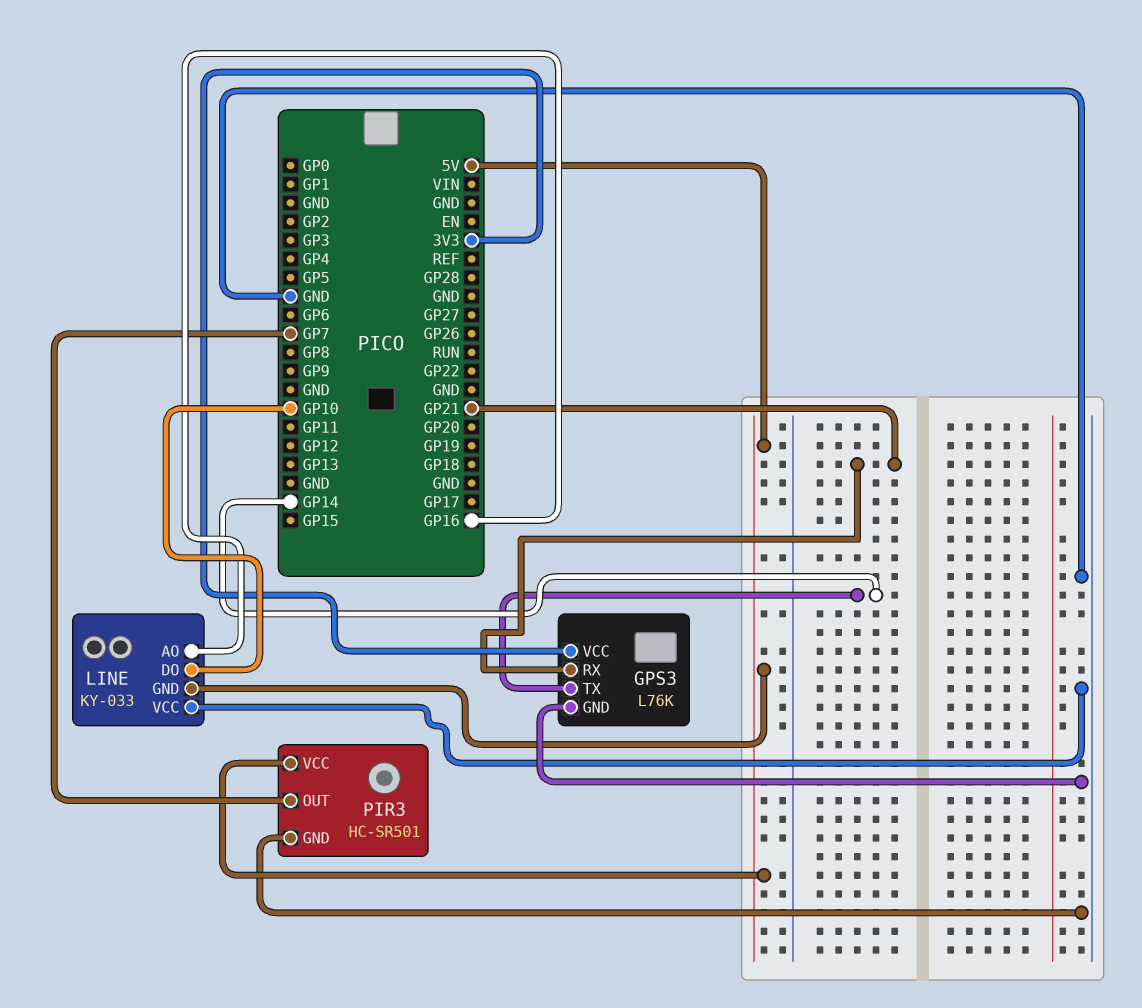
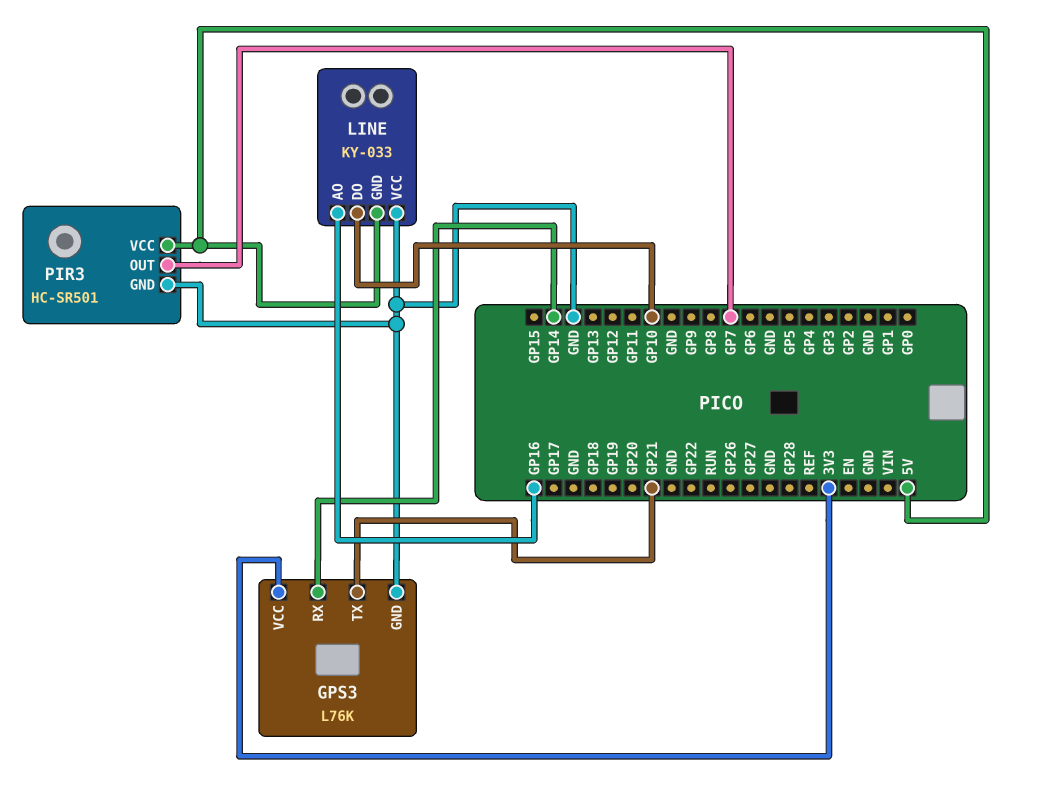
GPS3 pin RX: GP21 -> GP14
GPS3 pin TX: GP14 -> GP21

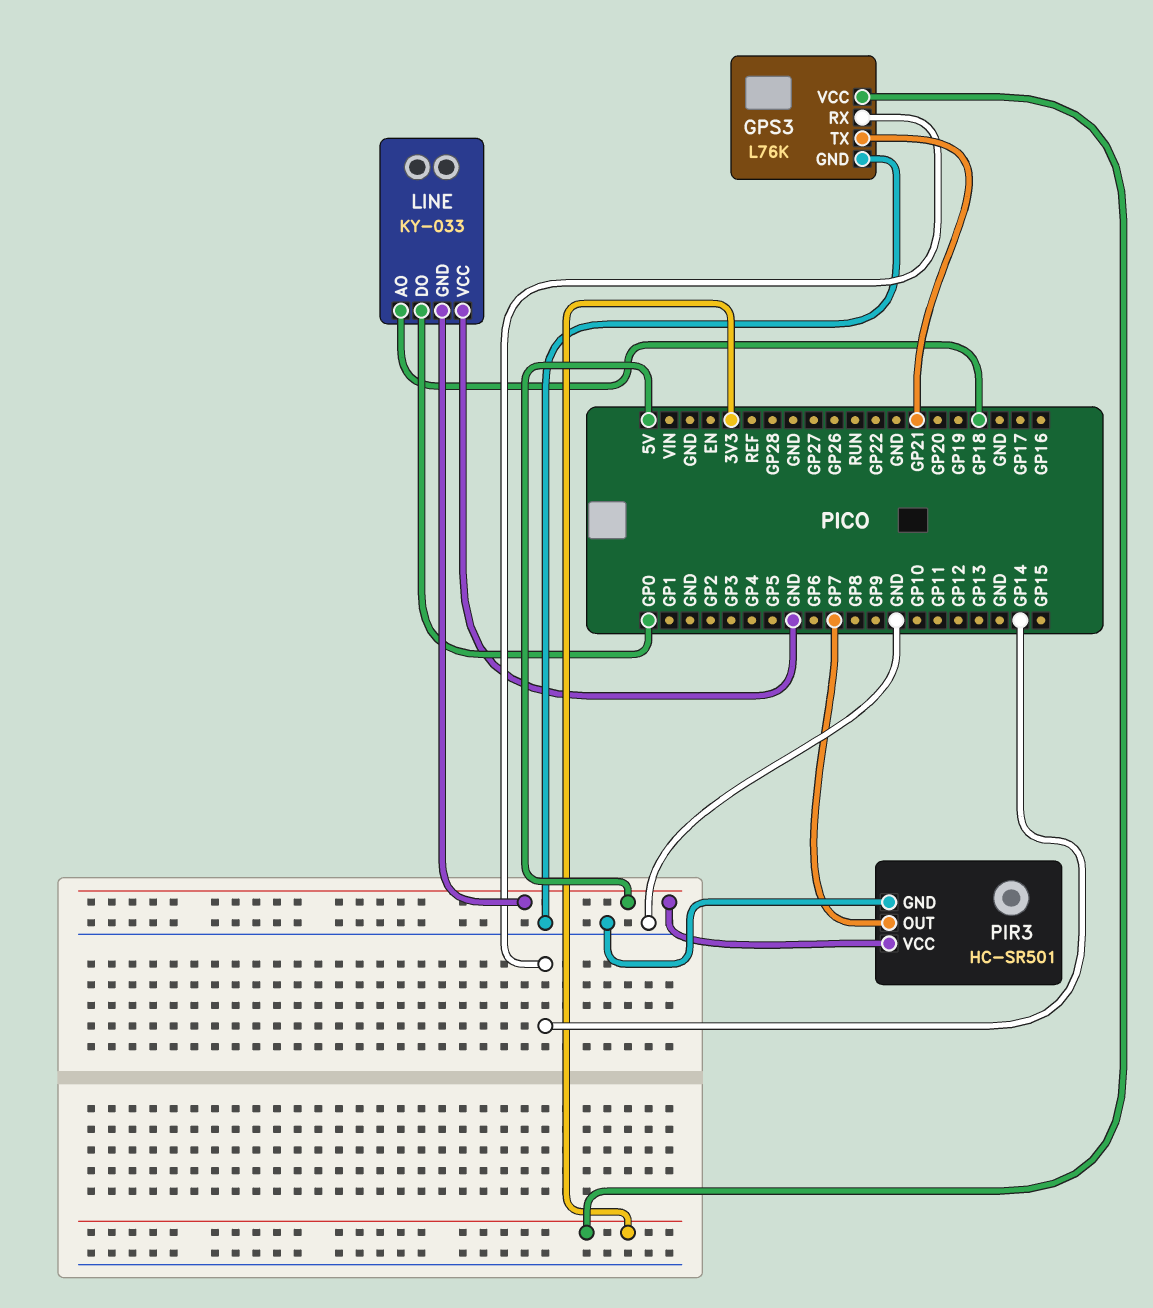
LINE pin AO: GP16 -> GP18
LINE pin DO: GP10 -> GP0

